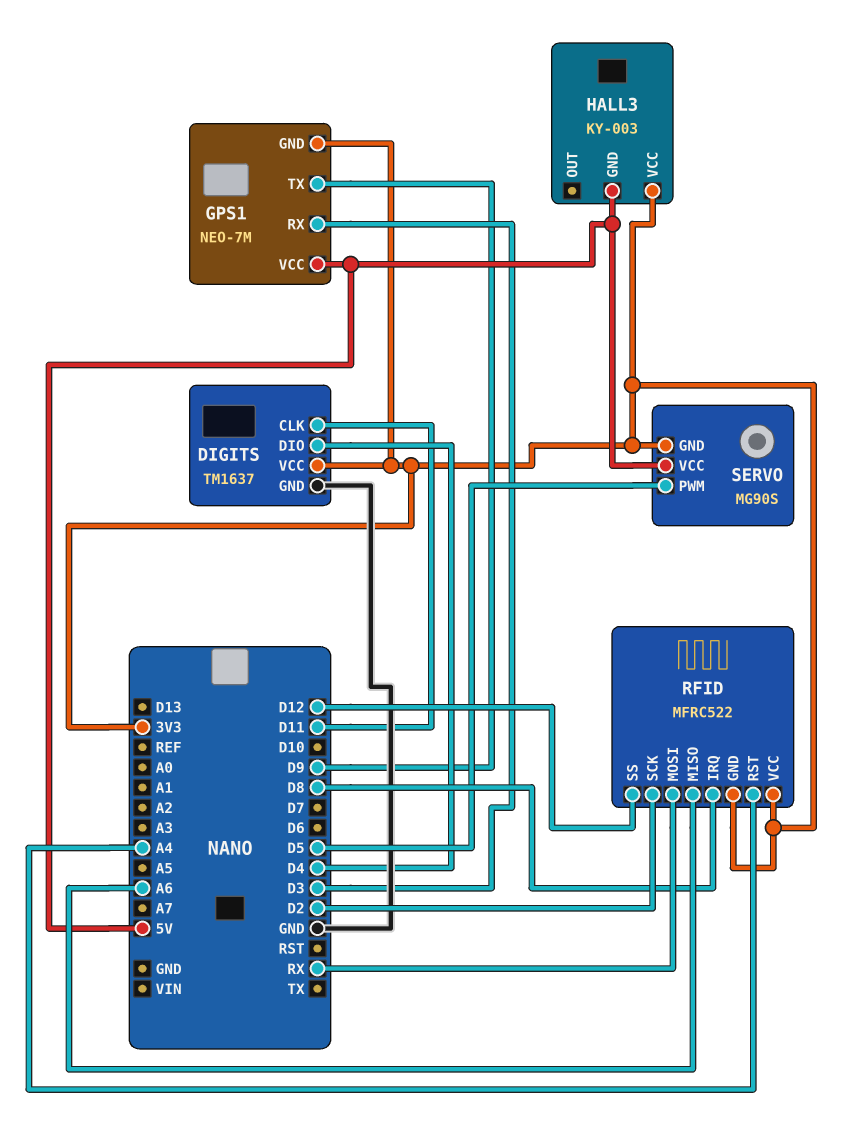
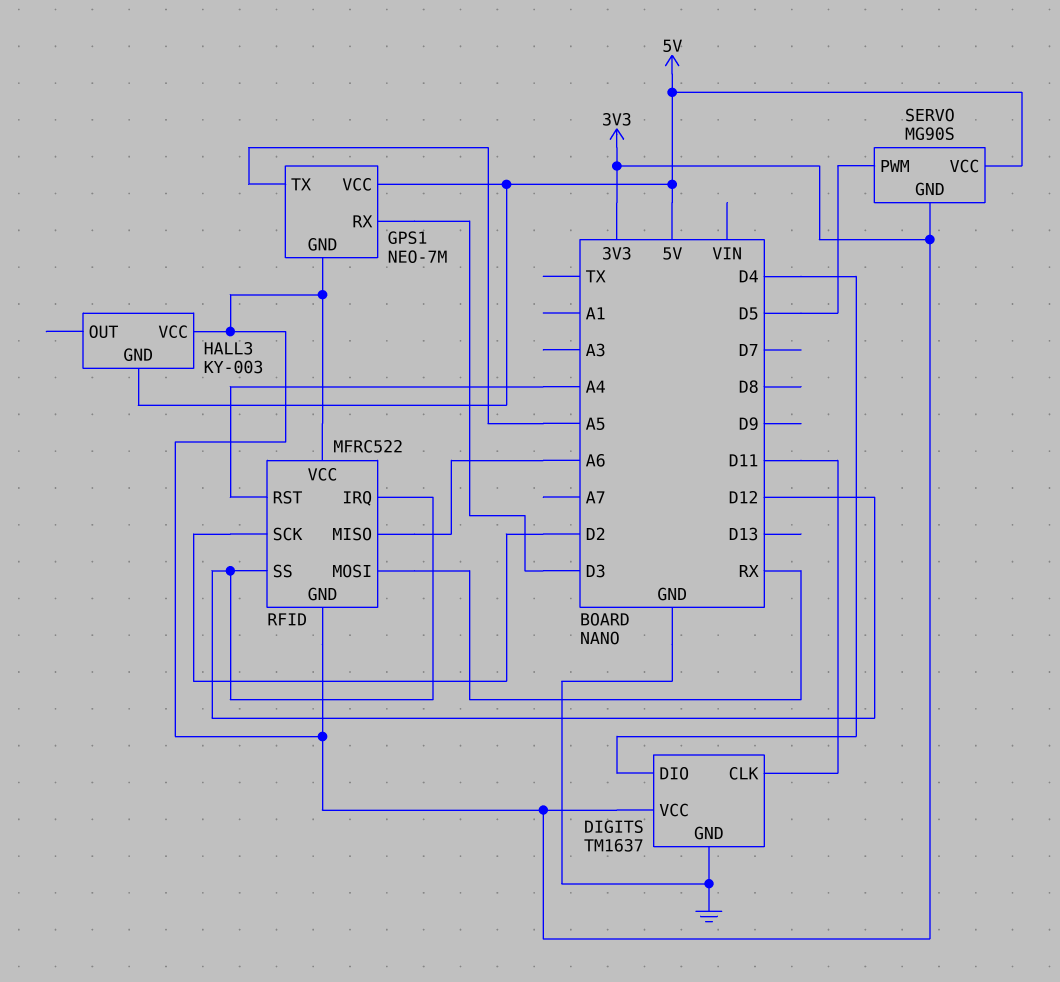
GPS1 pin TX: D9 -> A5
RFID pin IRQ: D8 -> D12

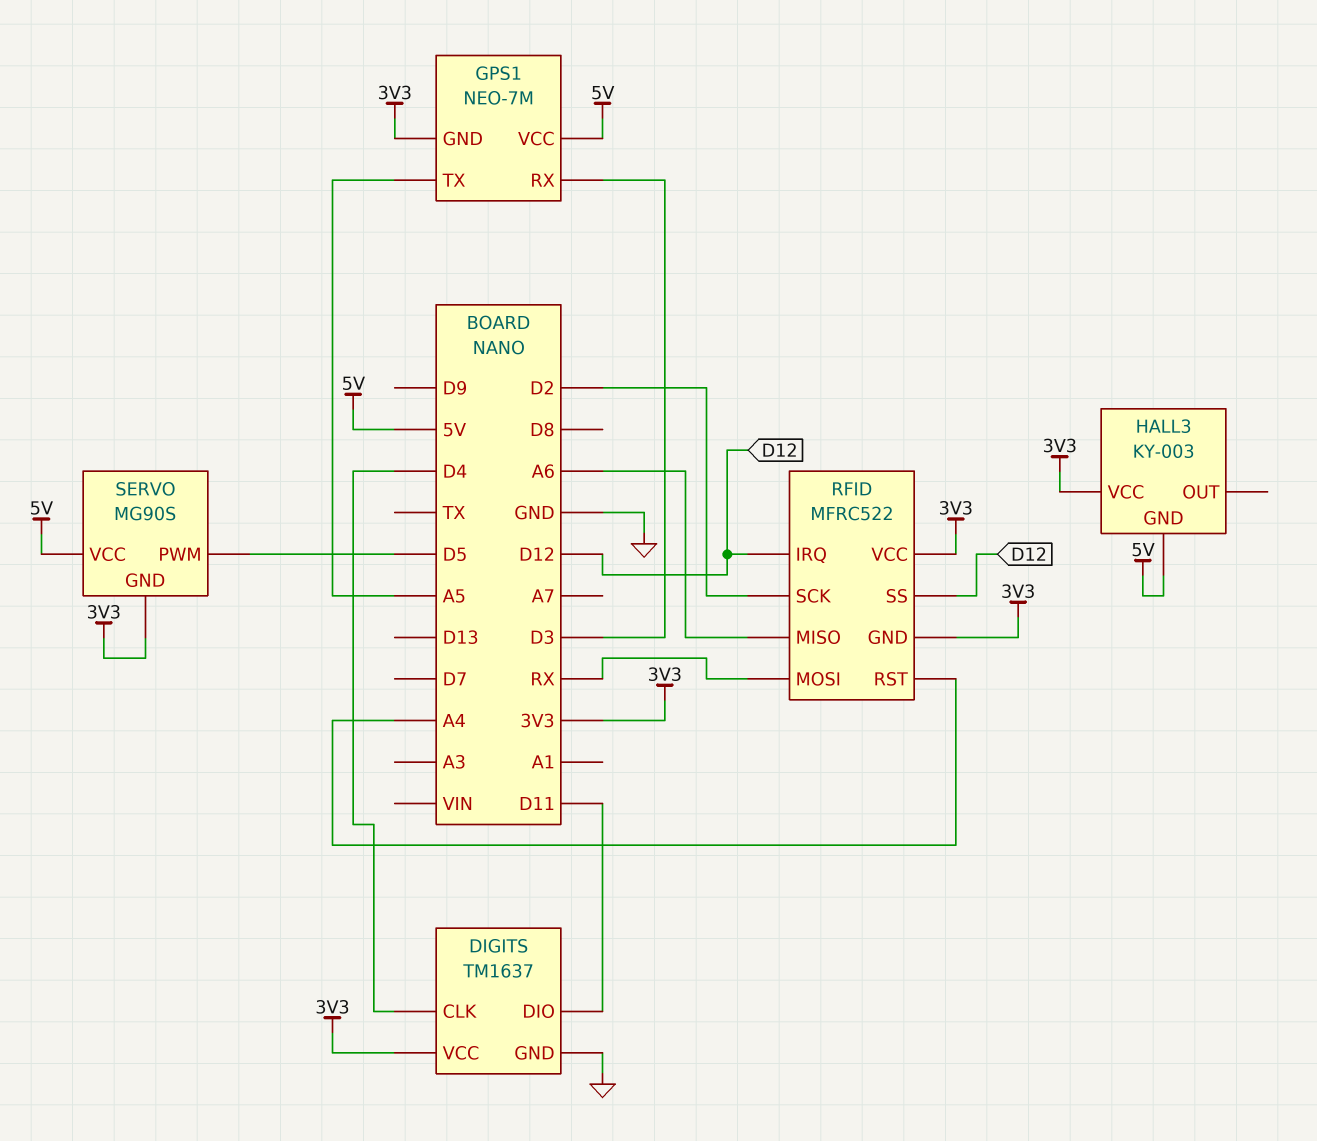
DIGITS pin CLK: D11 -> D4
DIGITS pin DIO: D4 -> D11

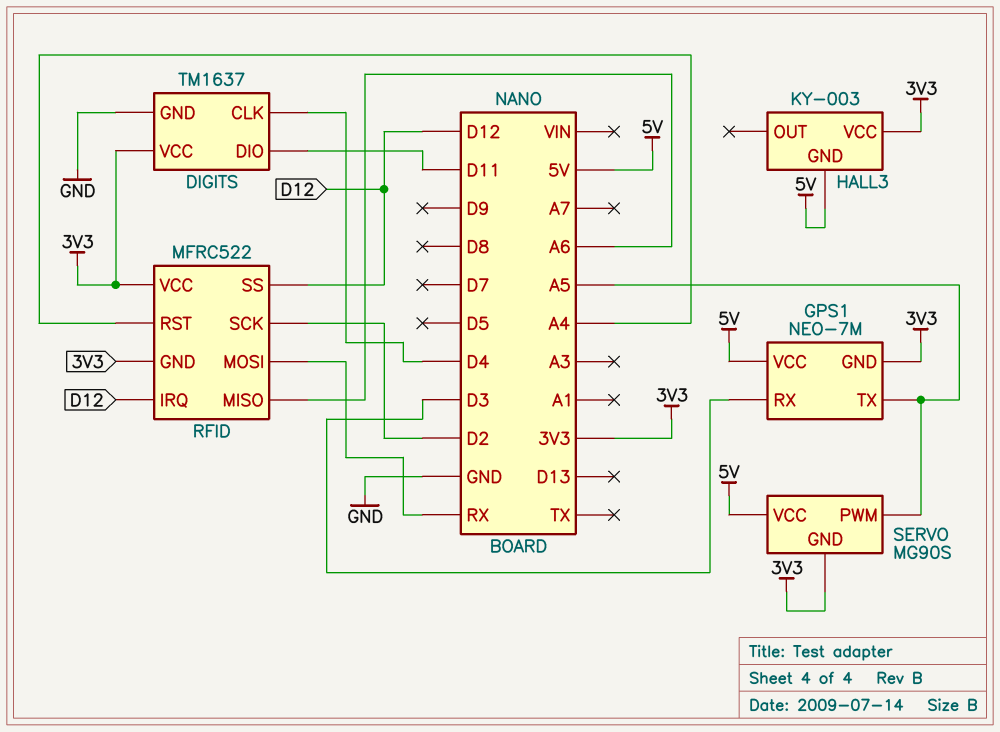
SERVO pin PWM: D5 -> A5

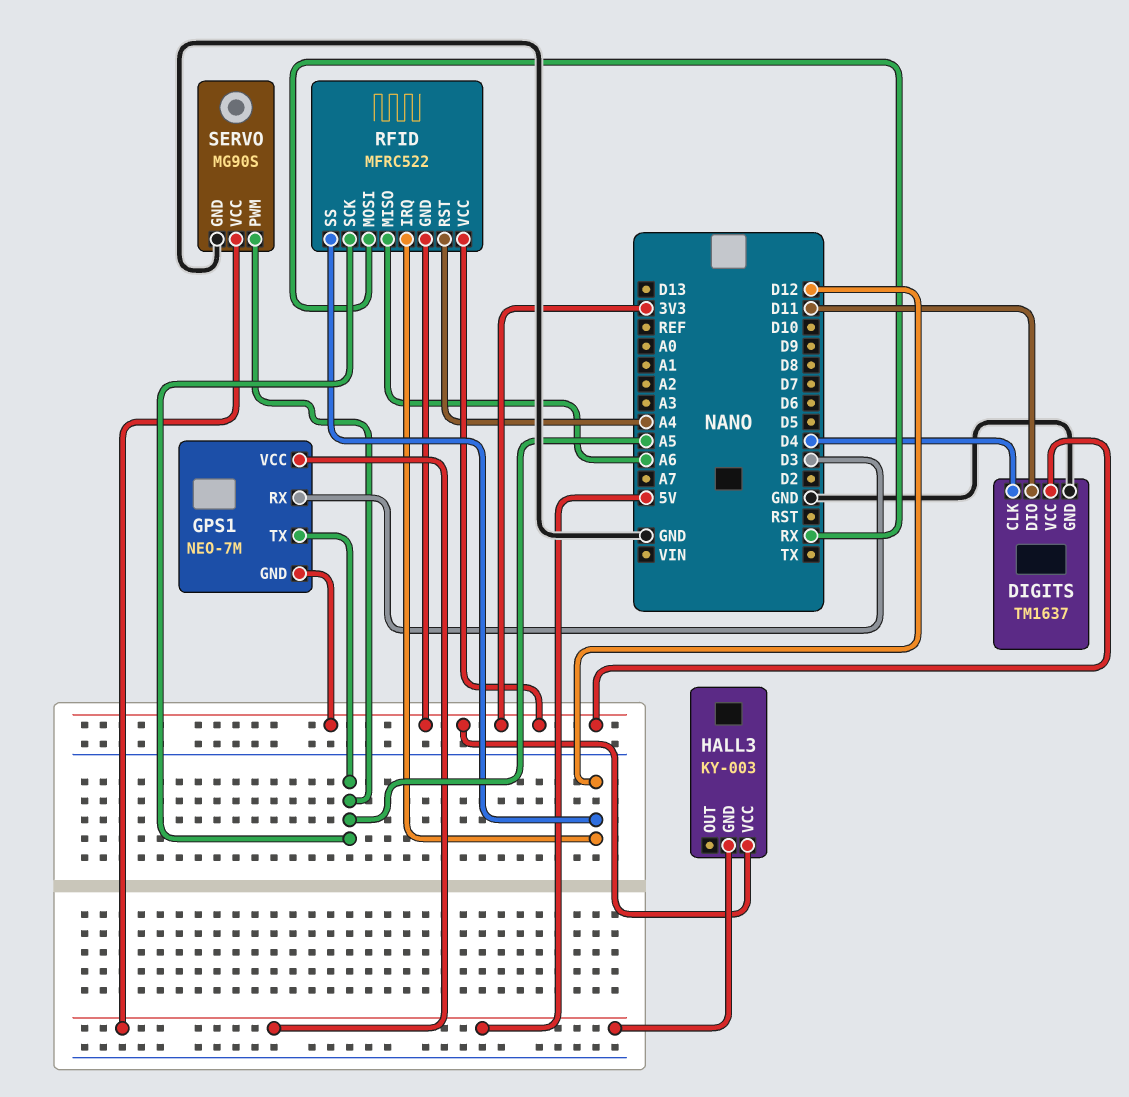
RFID pin SCK: D2 -> A5
SERVO pin GND: 3V3 -> GND

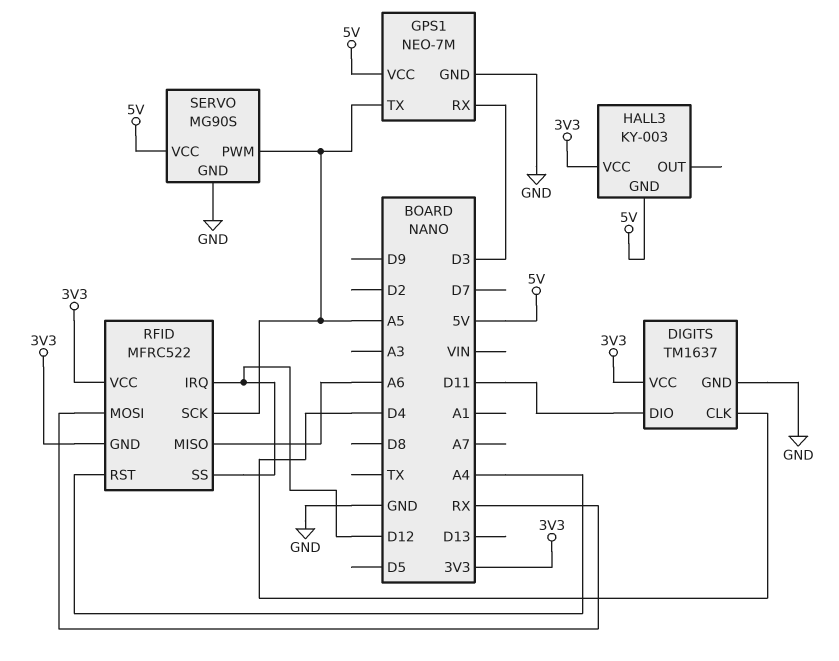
GPS1 pin GND: 3V3 -> GND

